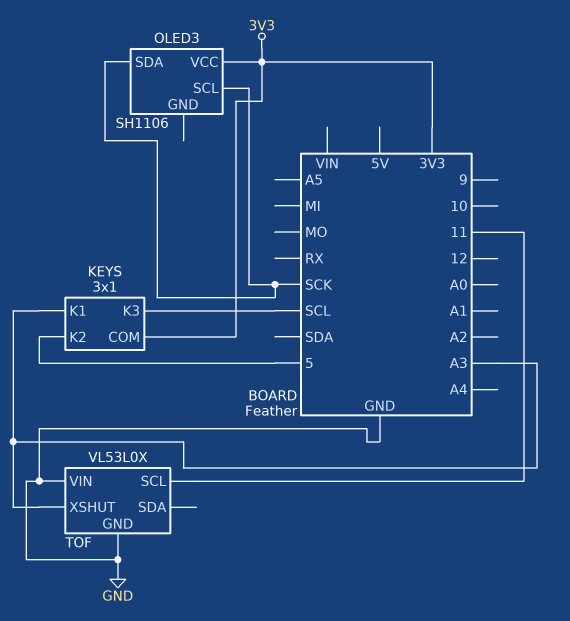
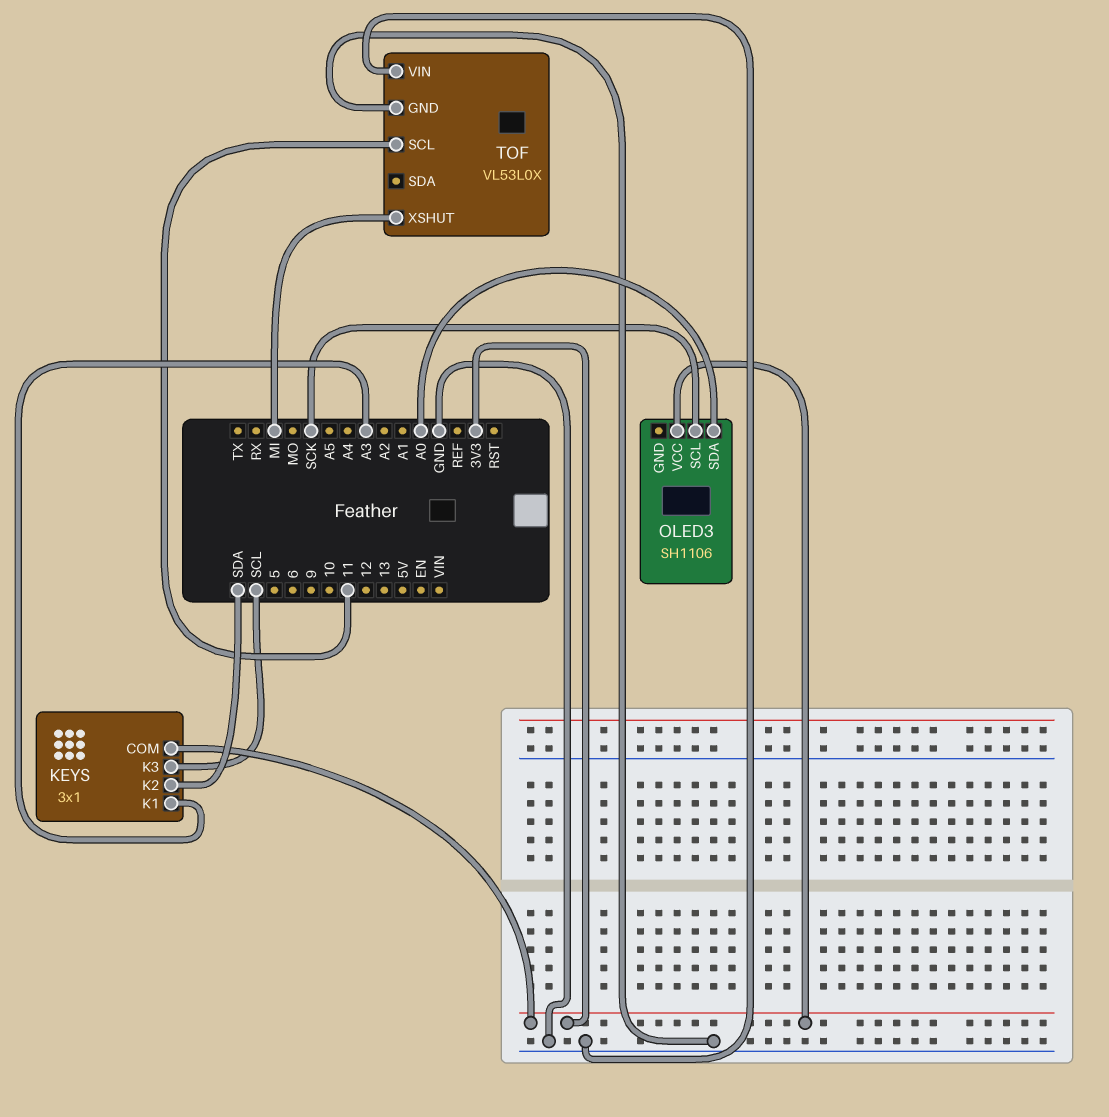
KEYS pin K2: 5 -> SDA
OLED3 pin SDA: SCK -> A0
TOF pin XSHUT: A3 -> MI

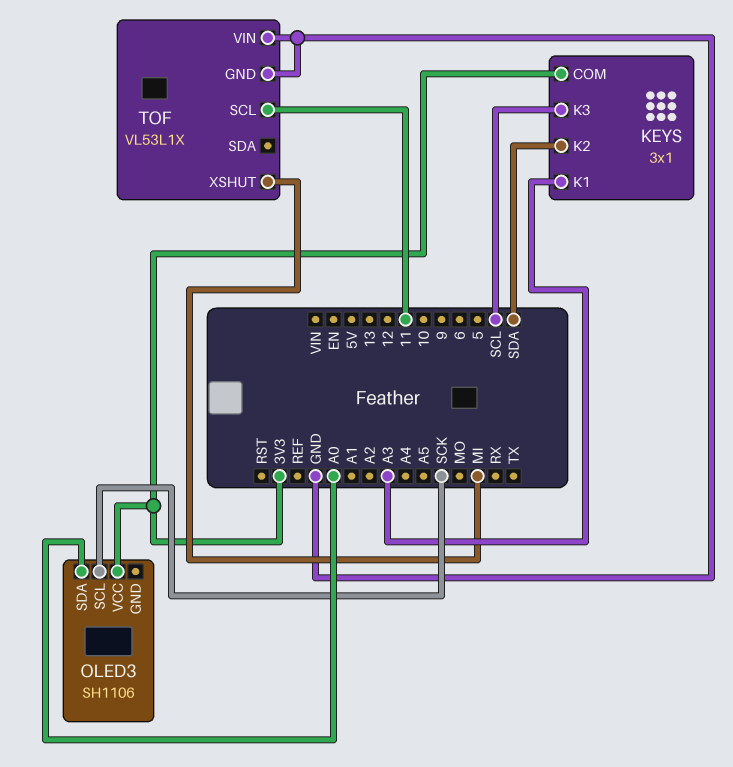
TOF: VL53L0X -> VL53L1X

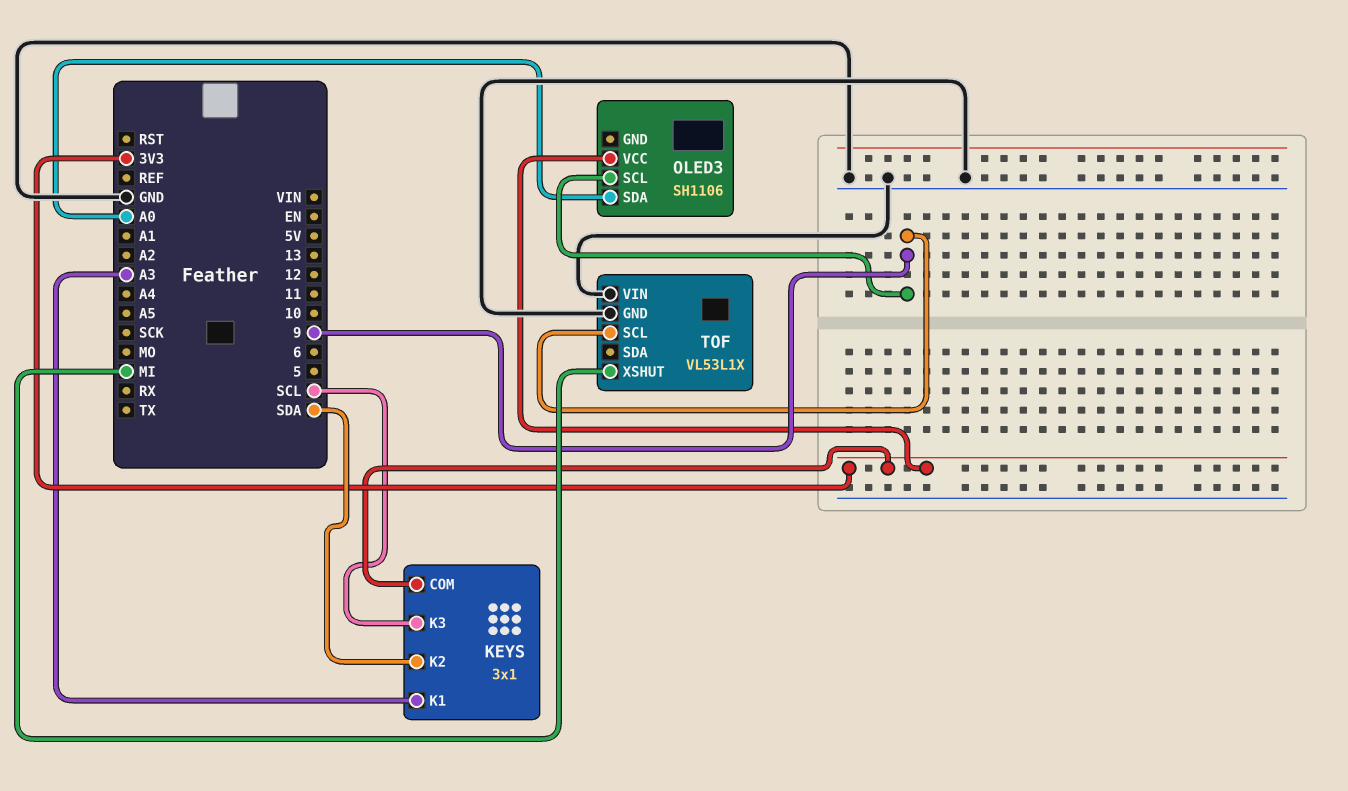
OLED3 pin SCL: SCK -> 9
TOF pin SCL: 11 -> 9

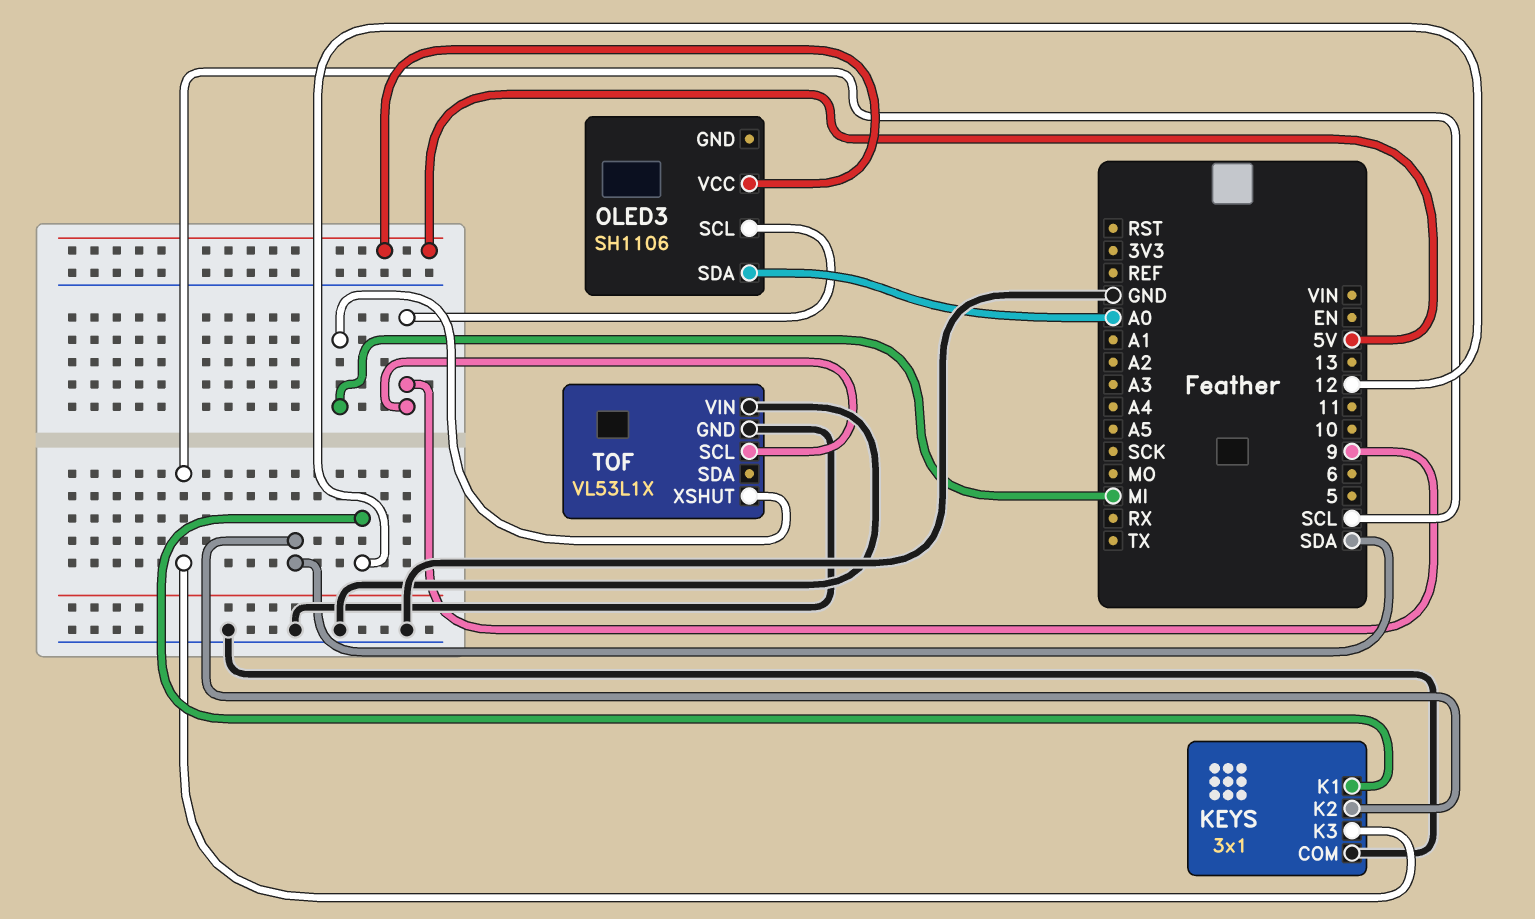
KEYS pin COM: 3V3 -> GND
KEYS pin K1: A3 -> 12
OLED3 pin VCC: 3V3 -> 5V

